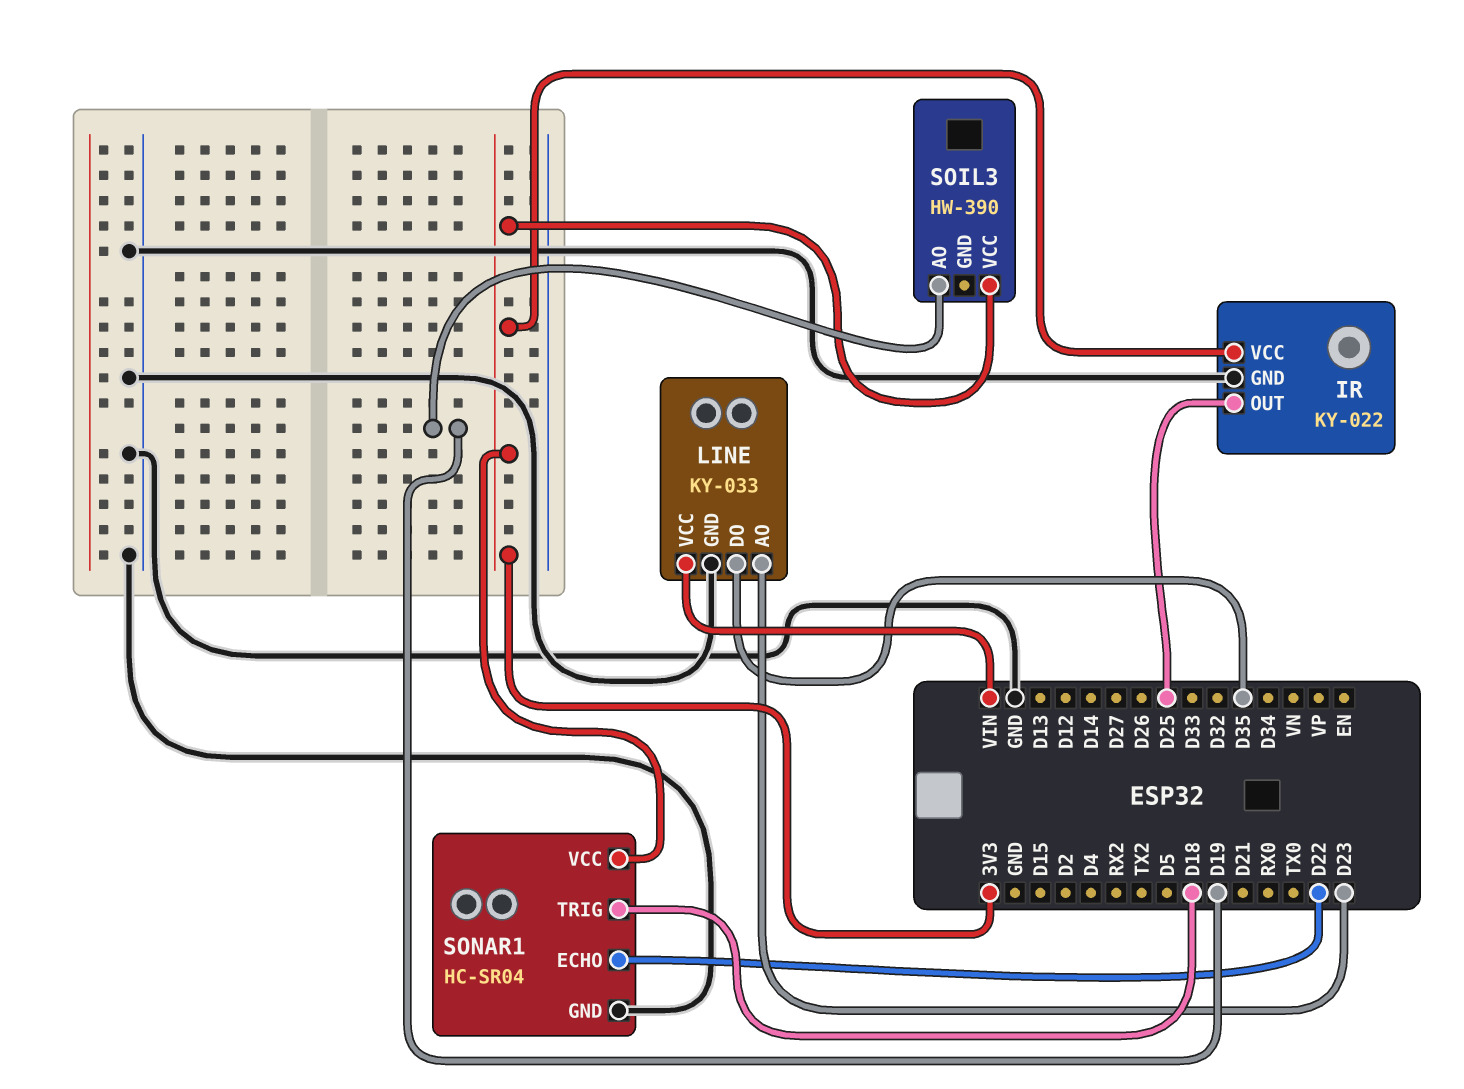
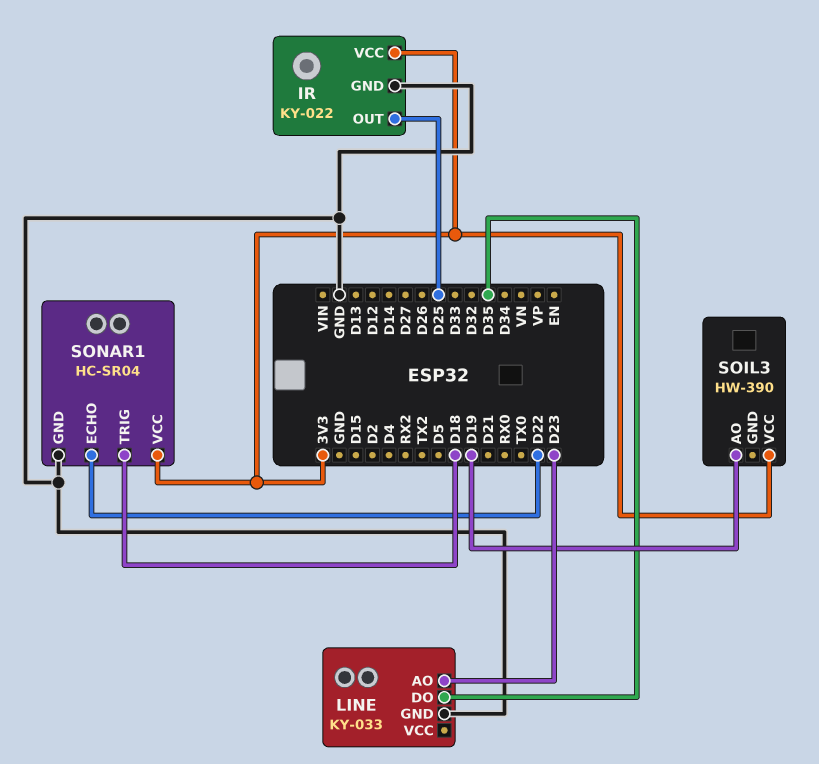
LINE pin VCC: VIN -> none

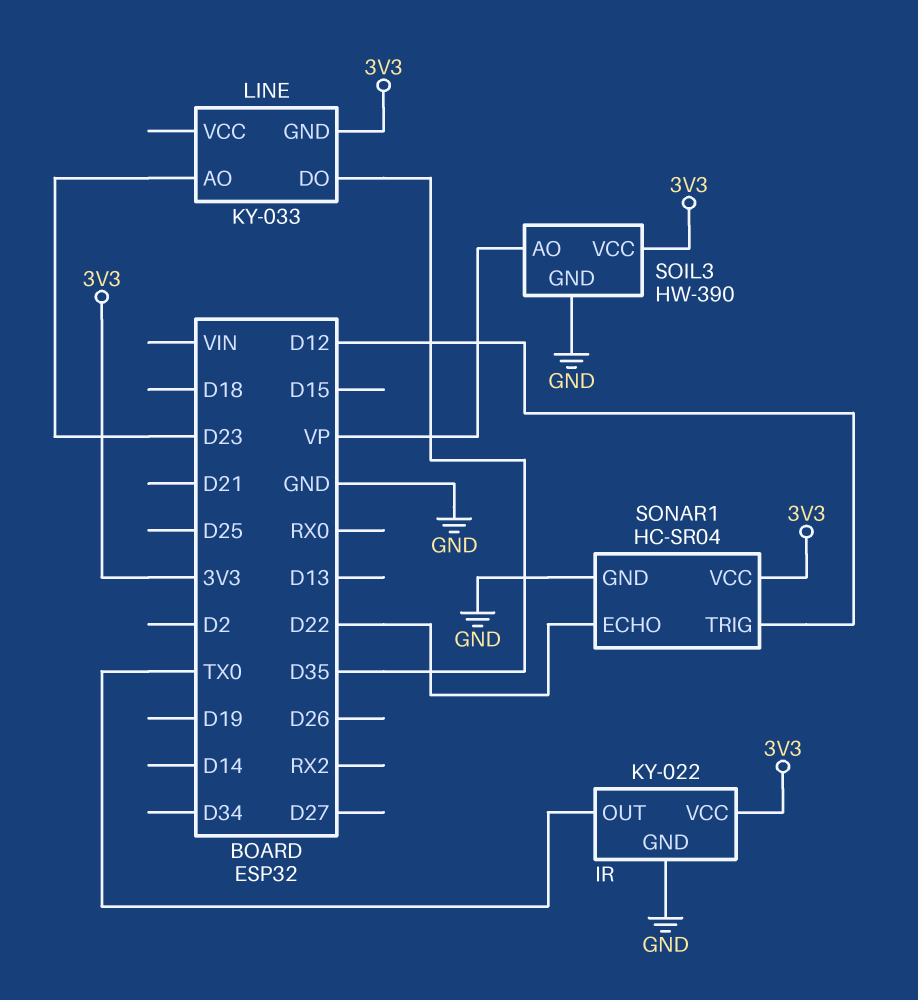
IR pin OUT: D25 -> TX0
LINE pin GND: GND -> 3V3
SOIL3 pin AO: D19 -> VP
SOIL3 pin GND: none -> GND
SONAR1 pin TRIG: D18 -> D12

